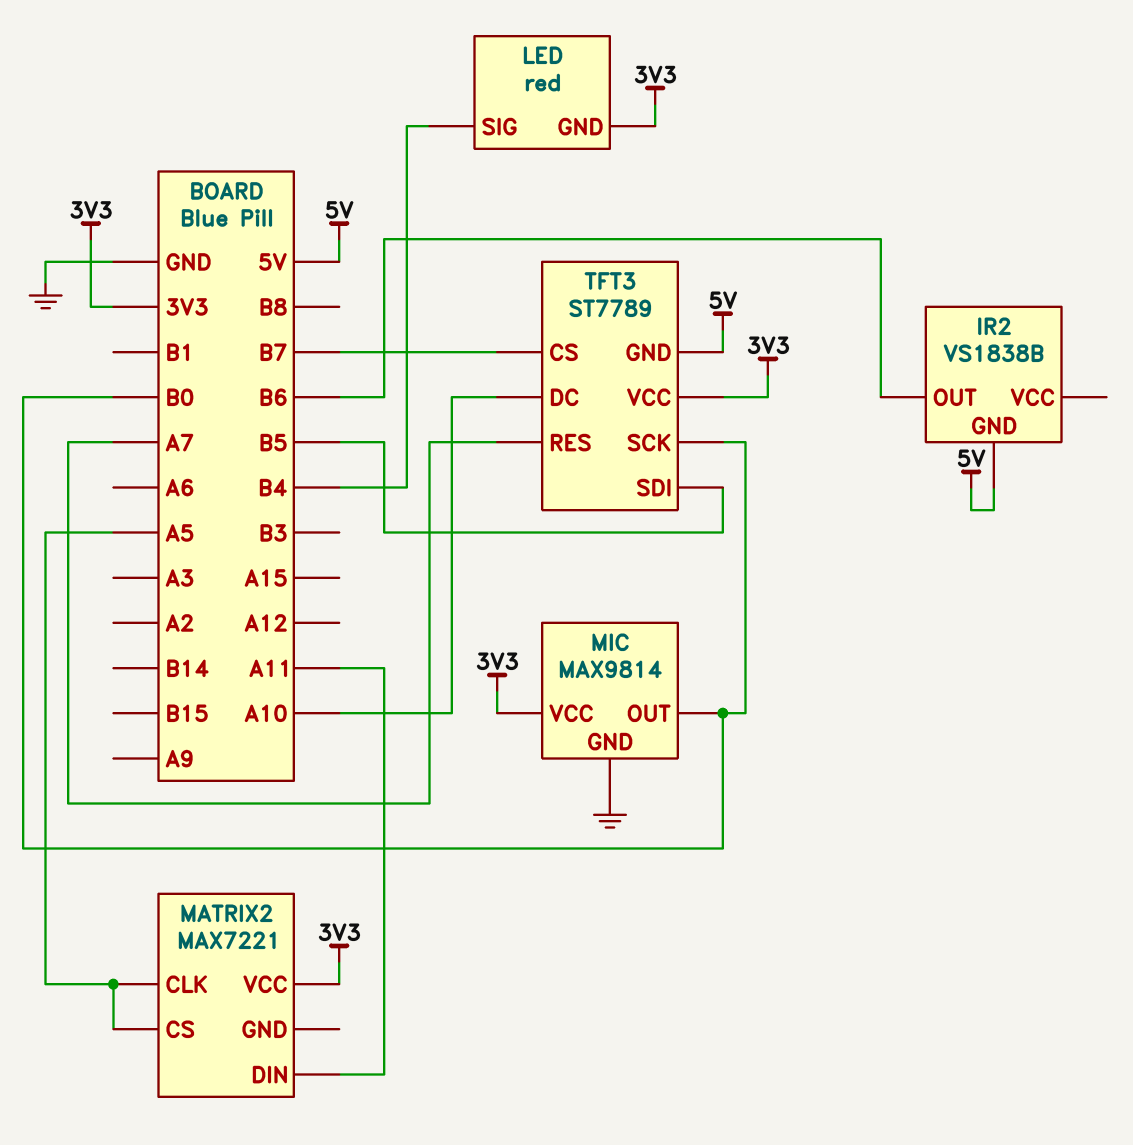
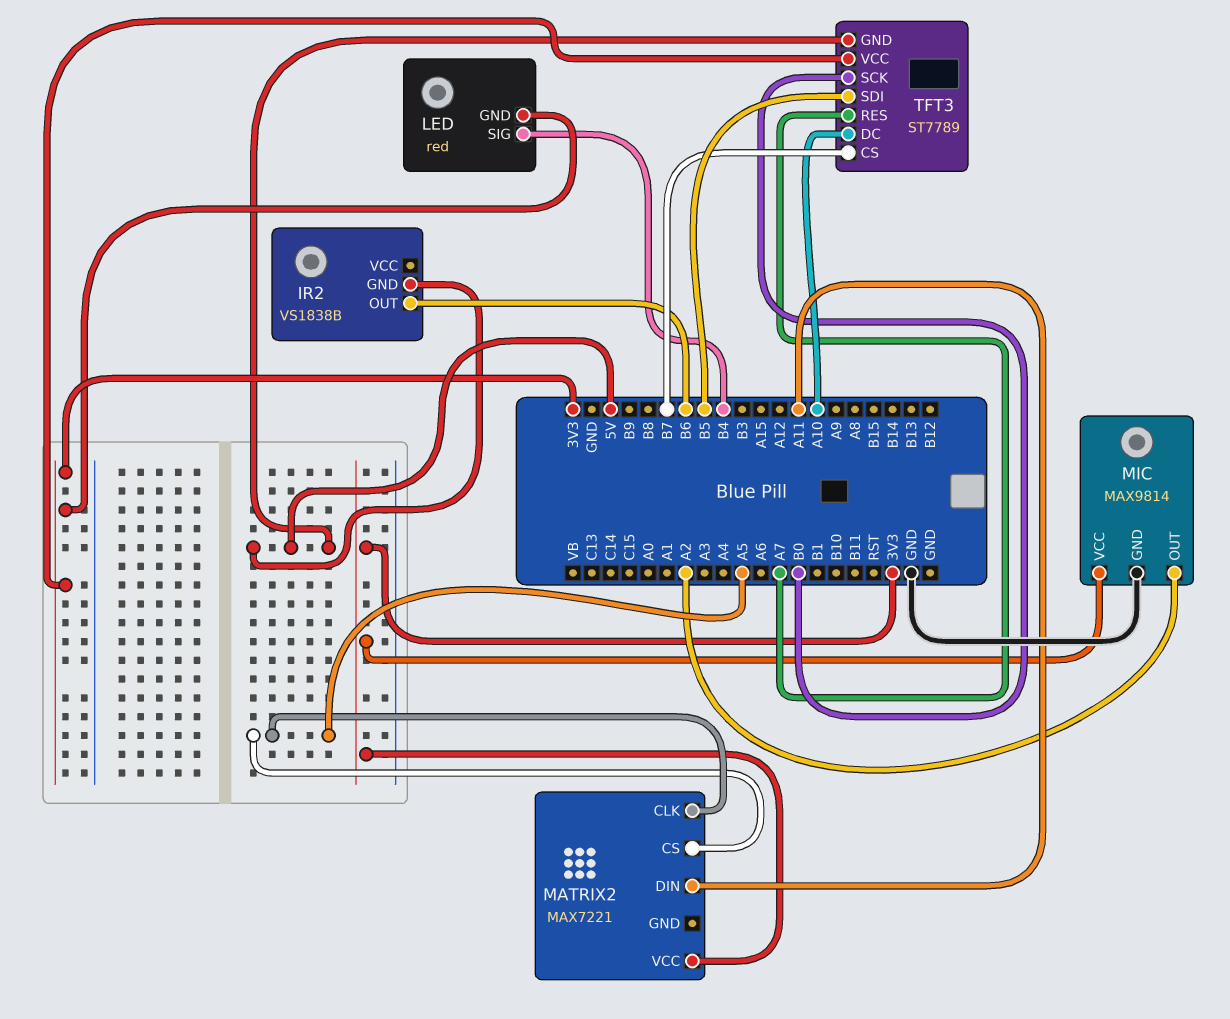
MIC pin OUT: B0 -> A2

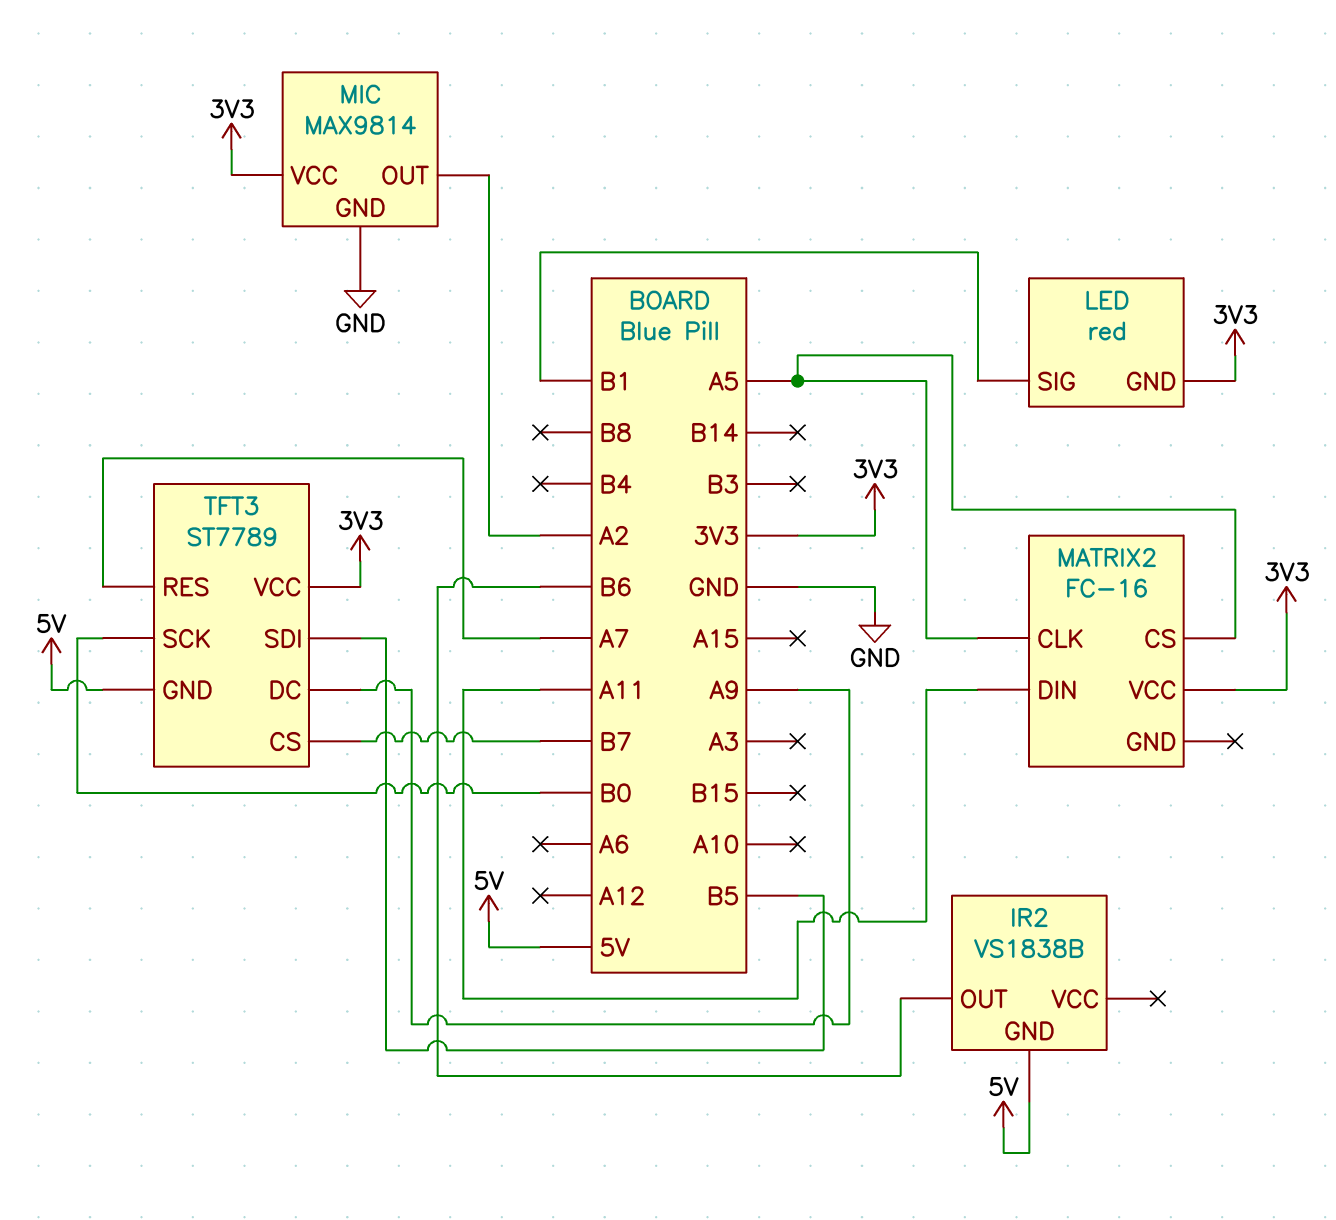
LED pin SIG: B4 -> B1
MATRIX2: MAX7221 -> FC-16
TFT3 pin DC: A10 -> A9

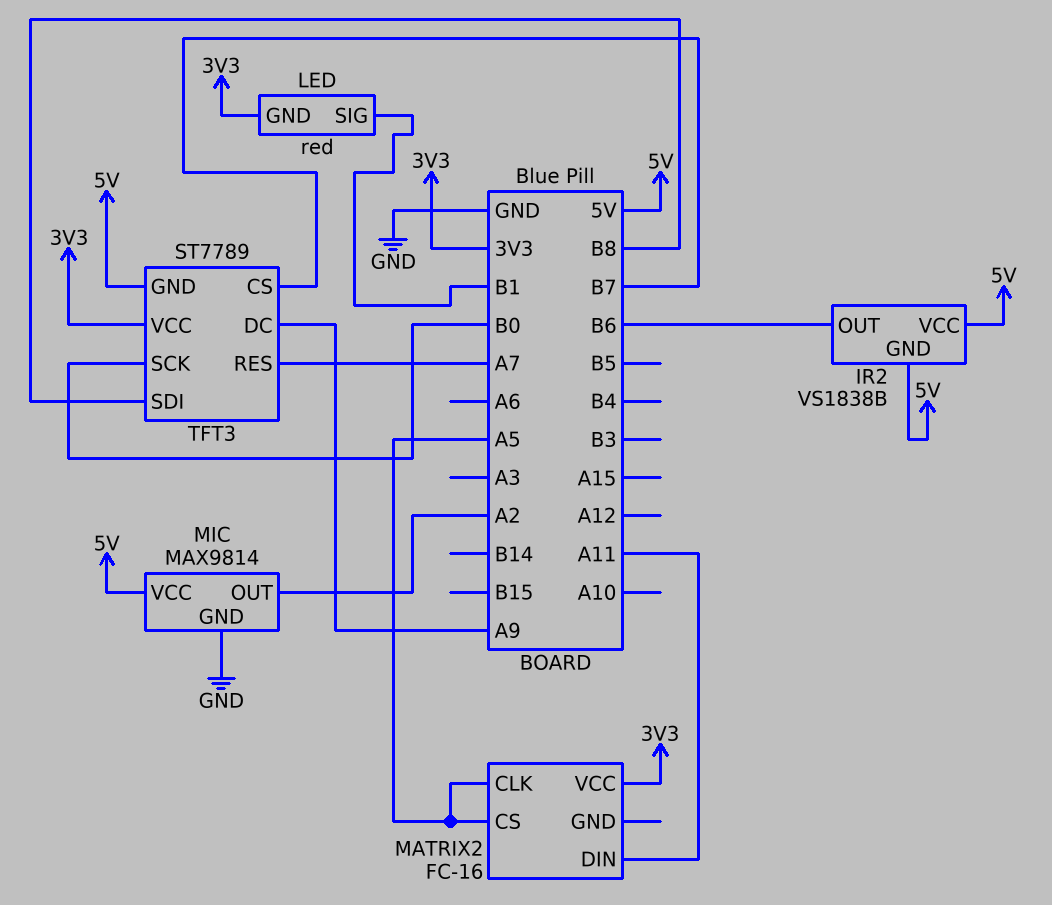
IR2 pin VCC: none -> 5V
MIC pin VCC: 3V3 -> 5V
TFT3 pin SDI: B5 -> B8

